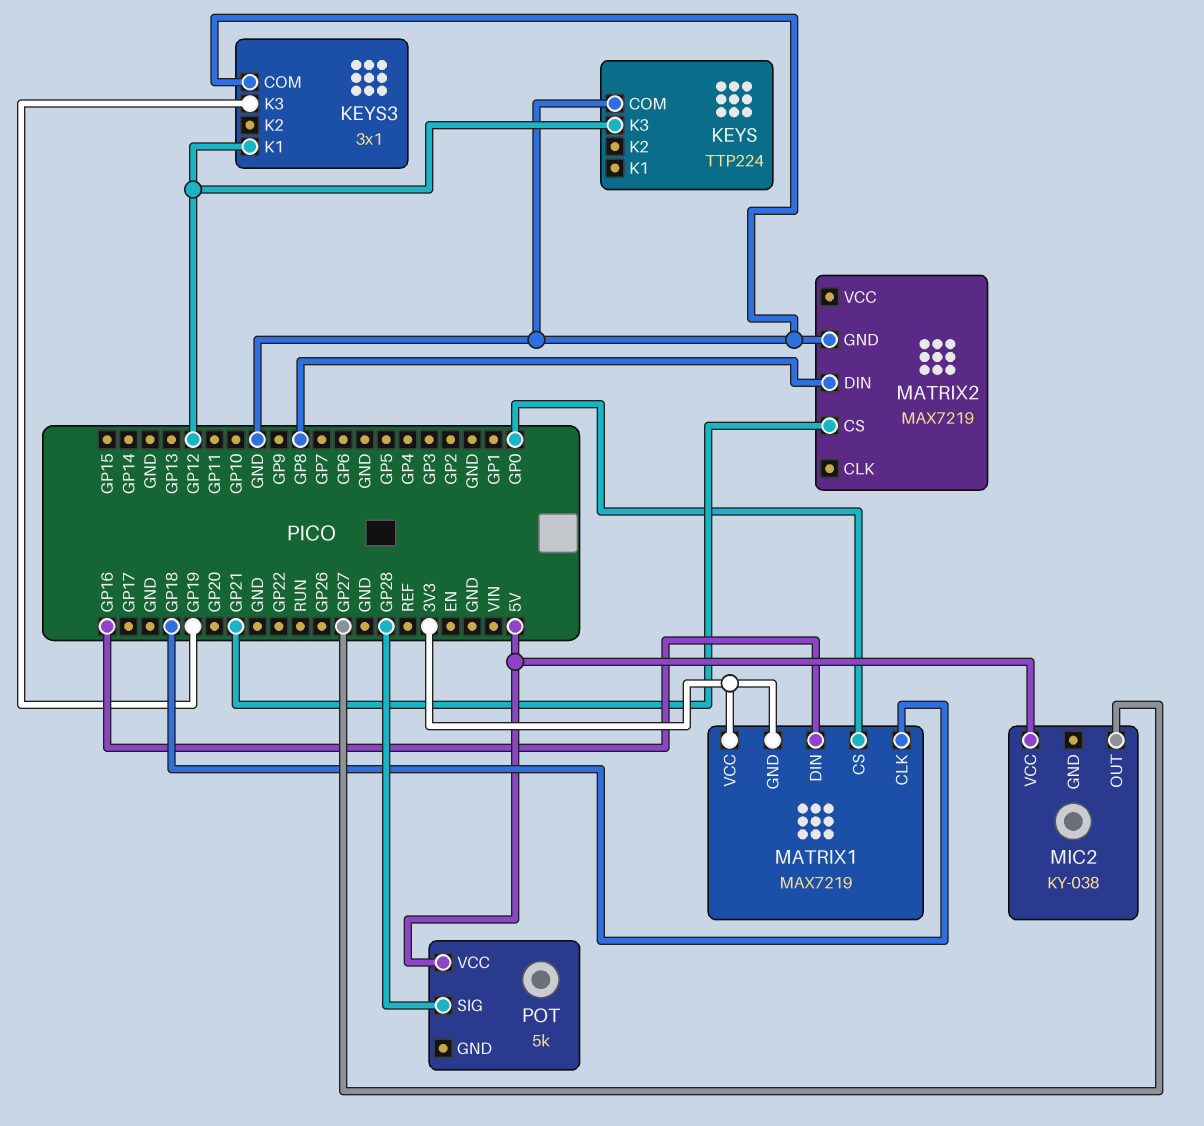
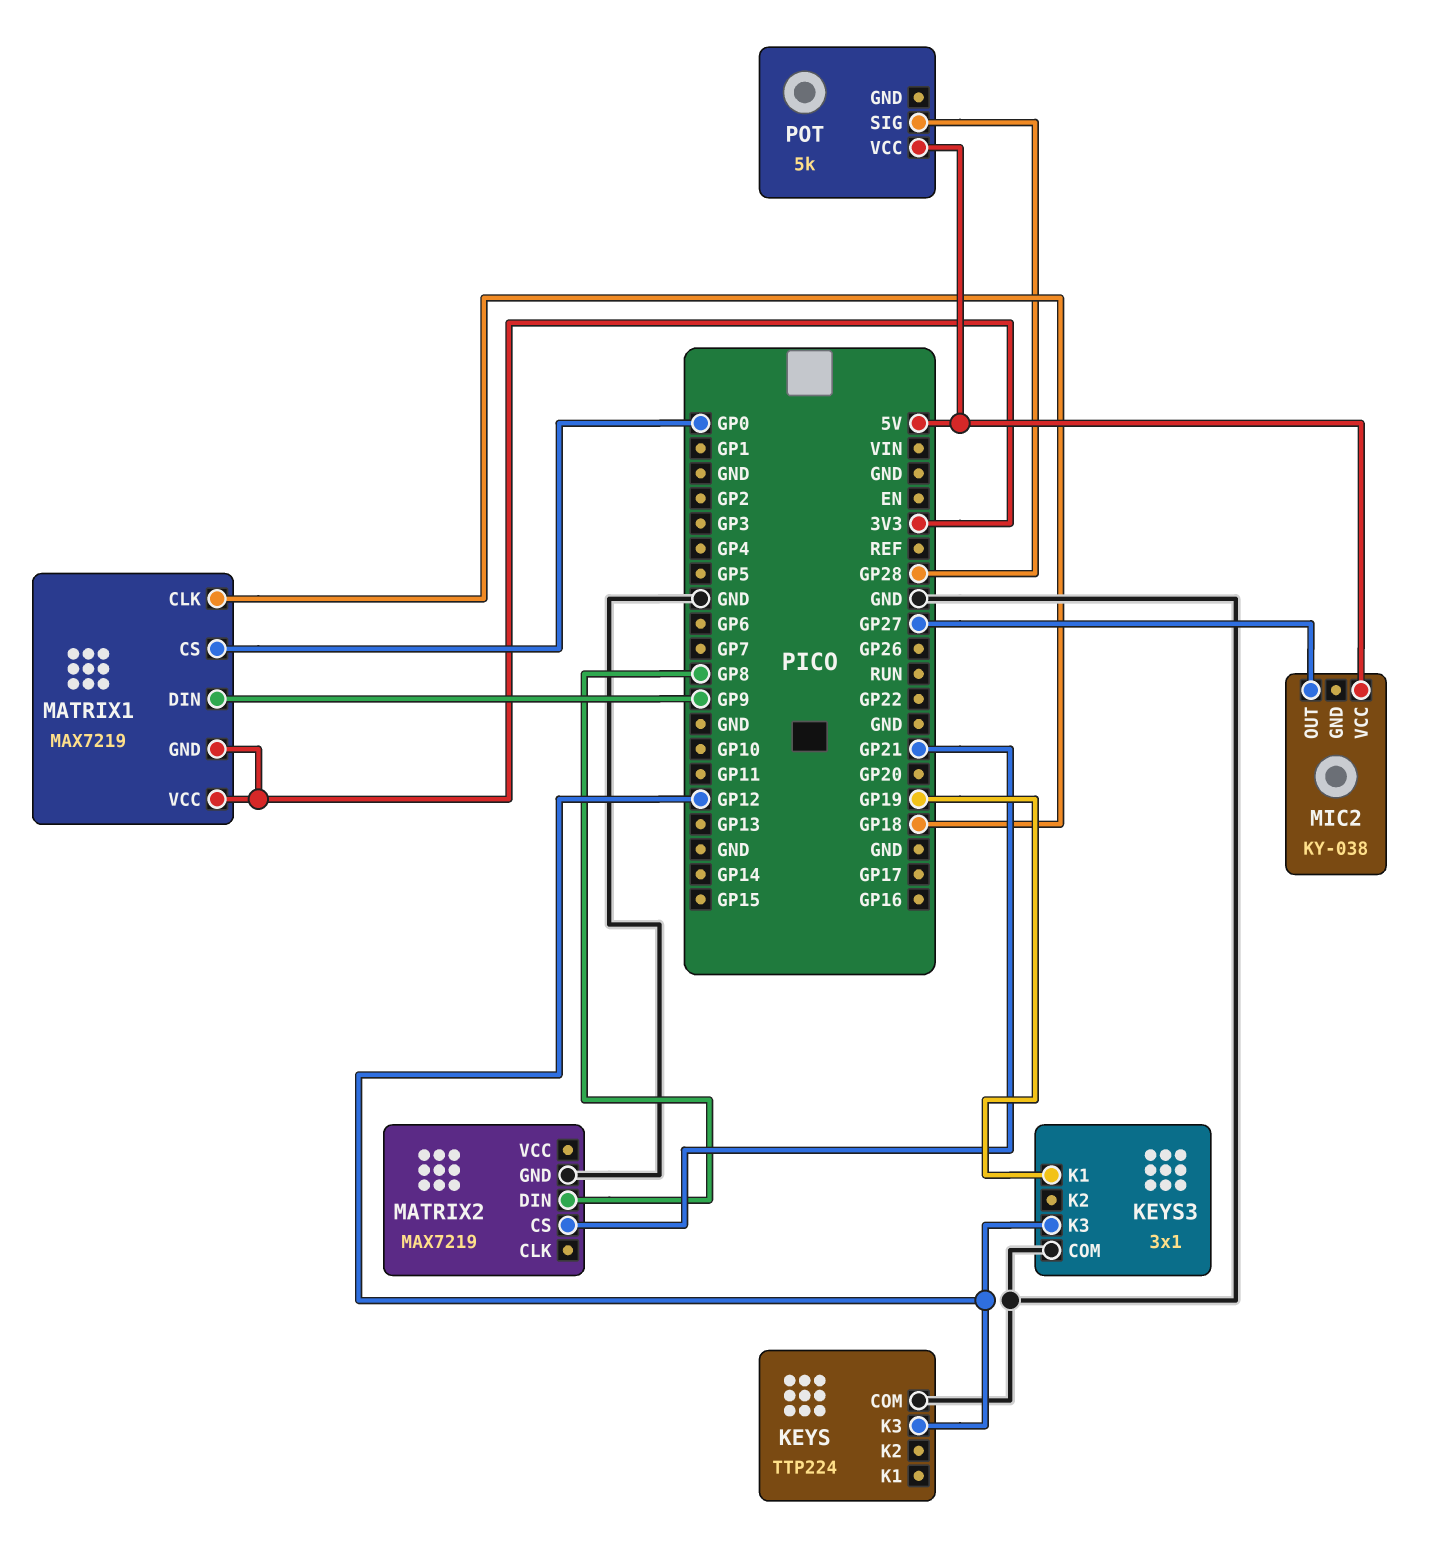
KEYS3 pin K1: GP12 -> GP19
KEYS3 pin K3: GP19 -> GP12
MATRIX1 pin DIN: GP16 -> GP9

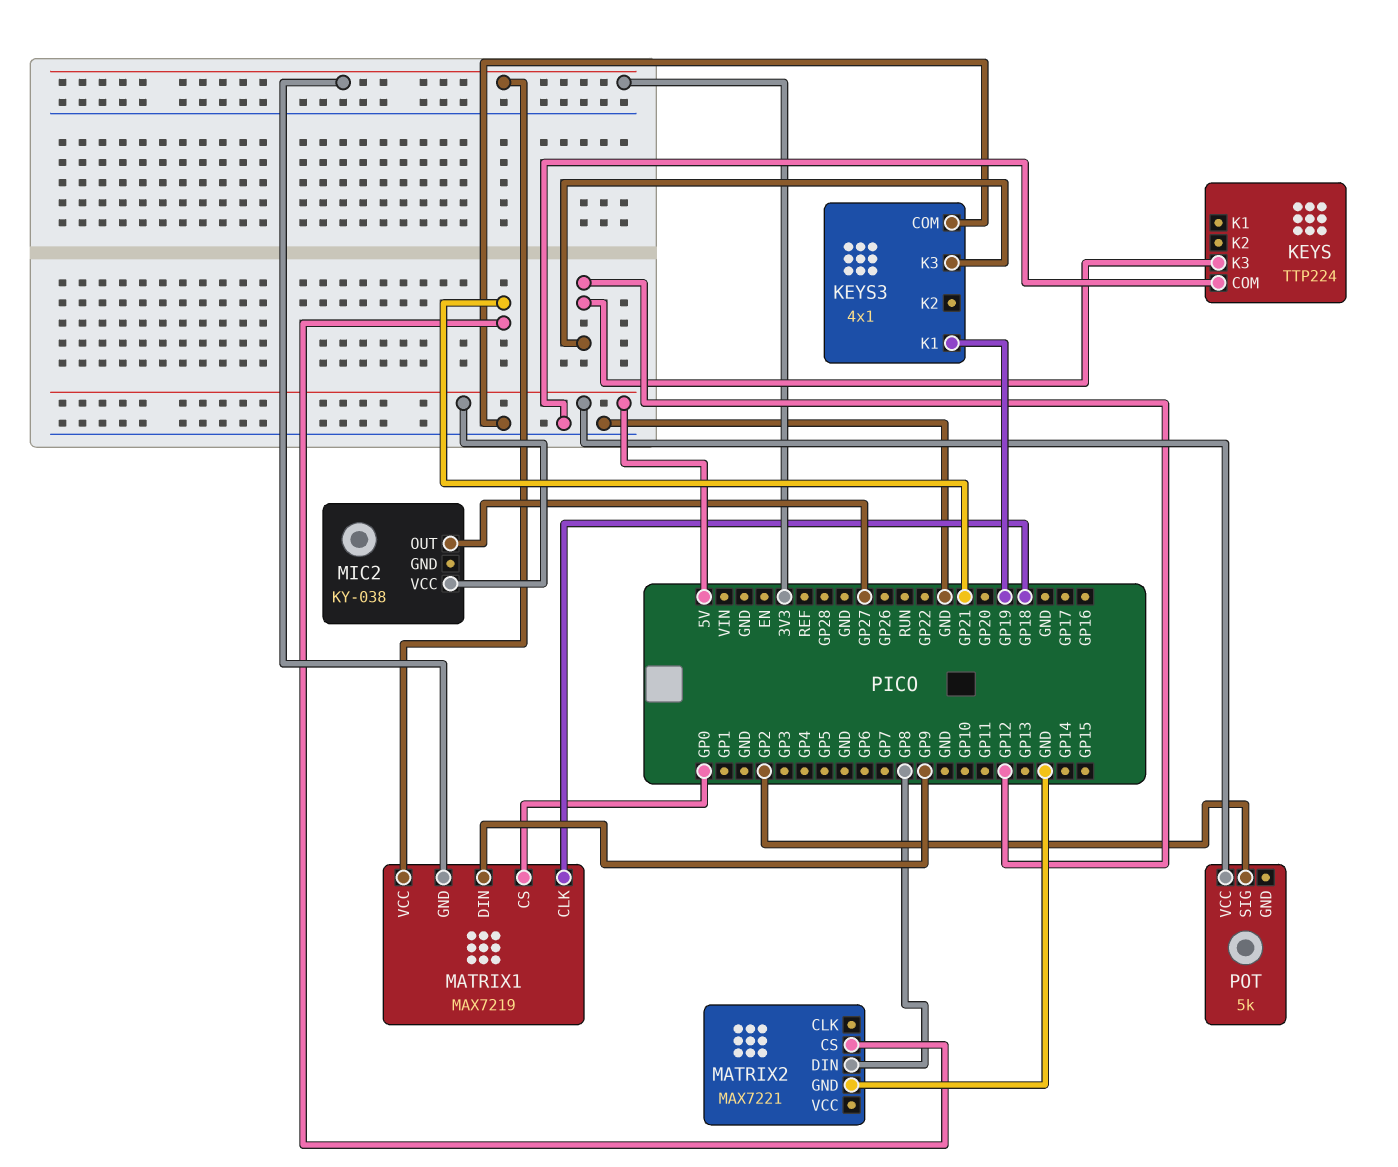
KEYS3: 3x1 -> 4x1
MATRIX2: MAX7219 -> MAX7221
POT pin SIG: GP28 -> GP2

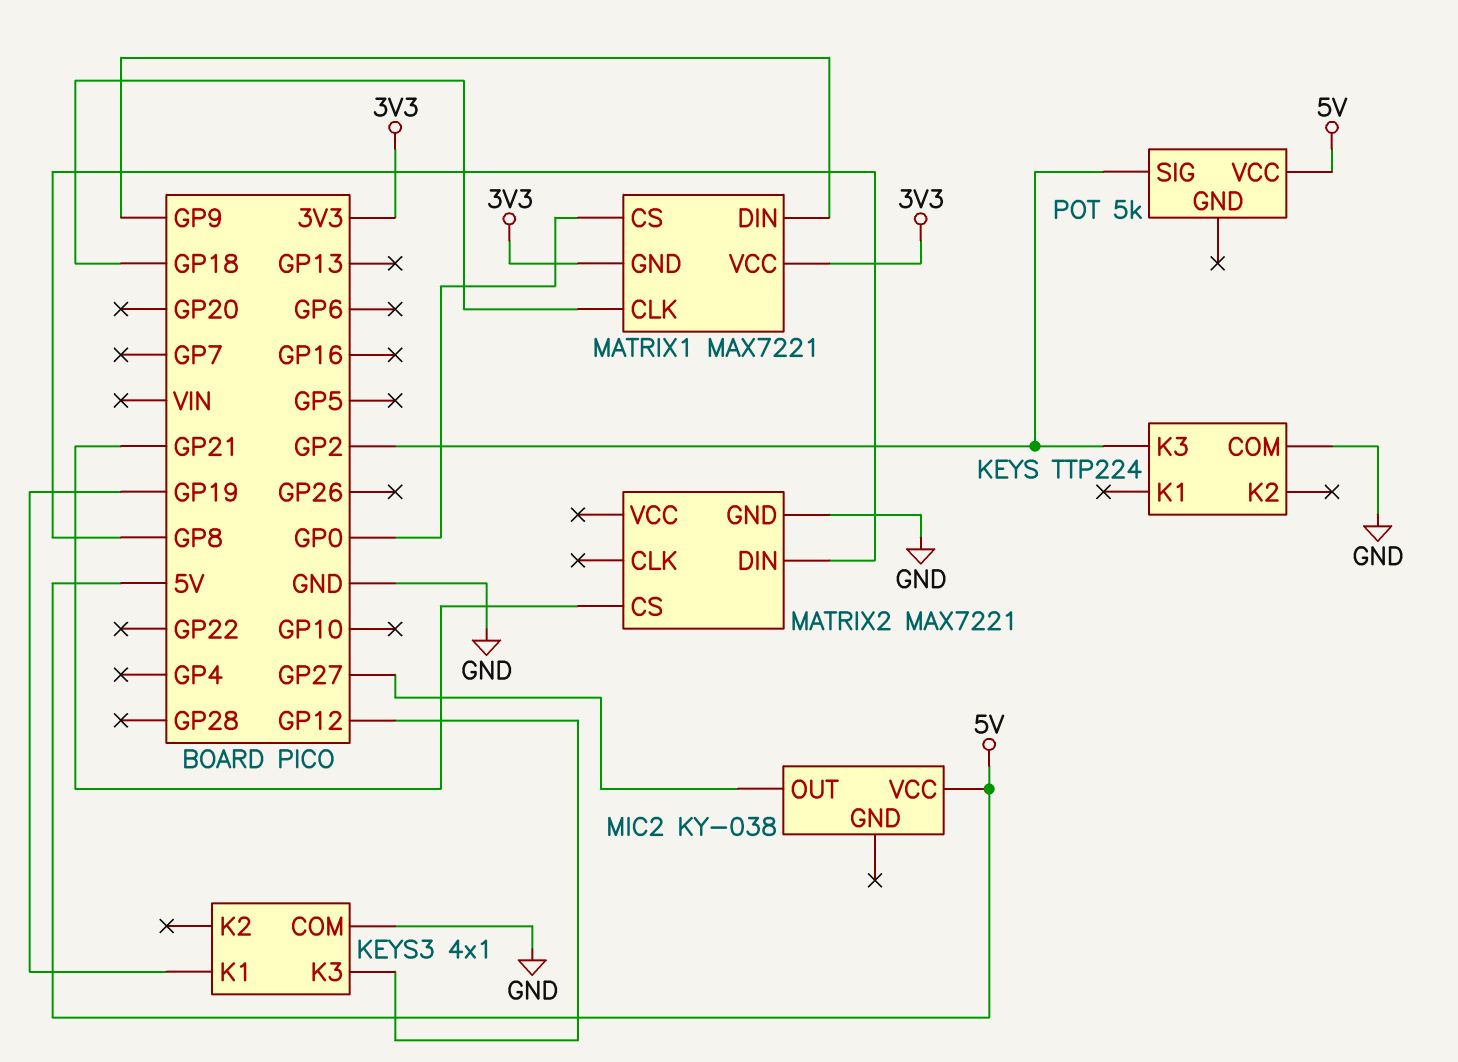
KEYS pin K3: GP12 -> GP2
MATRIX1: MAX7219 -> MAX7221

